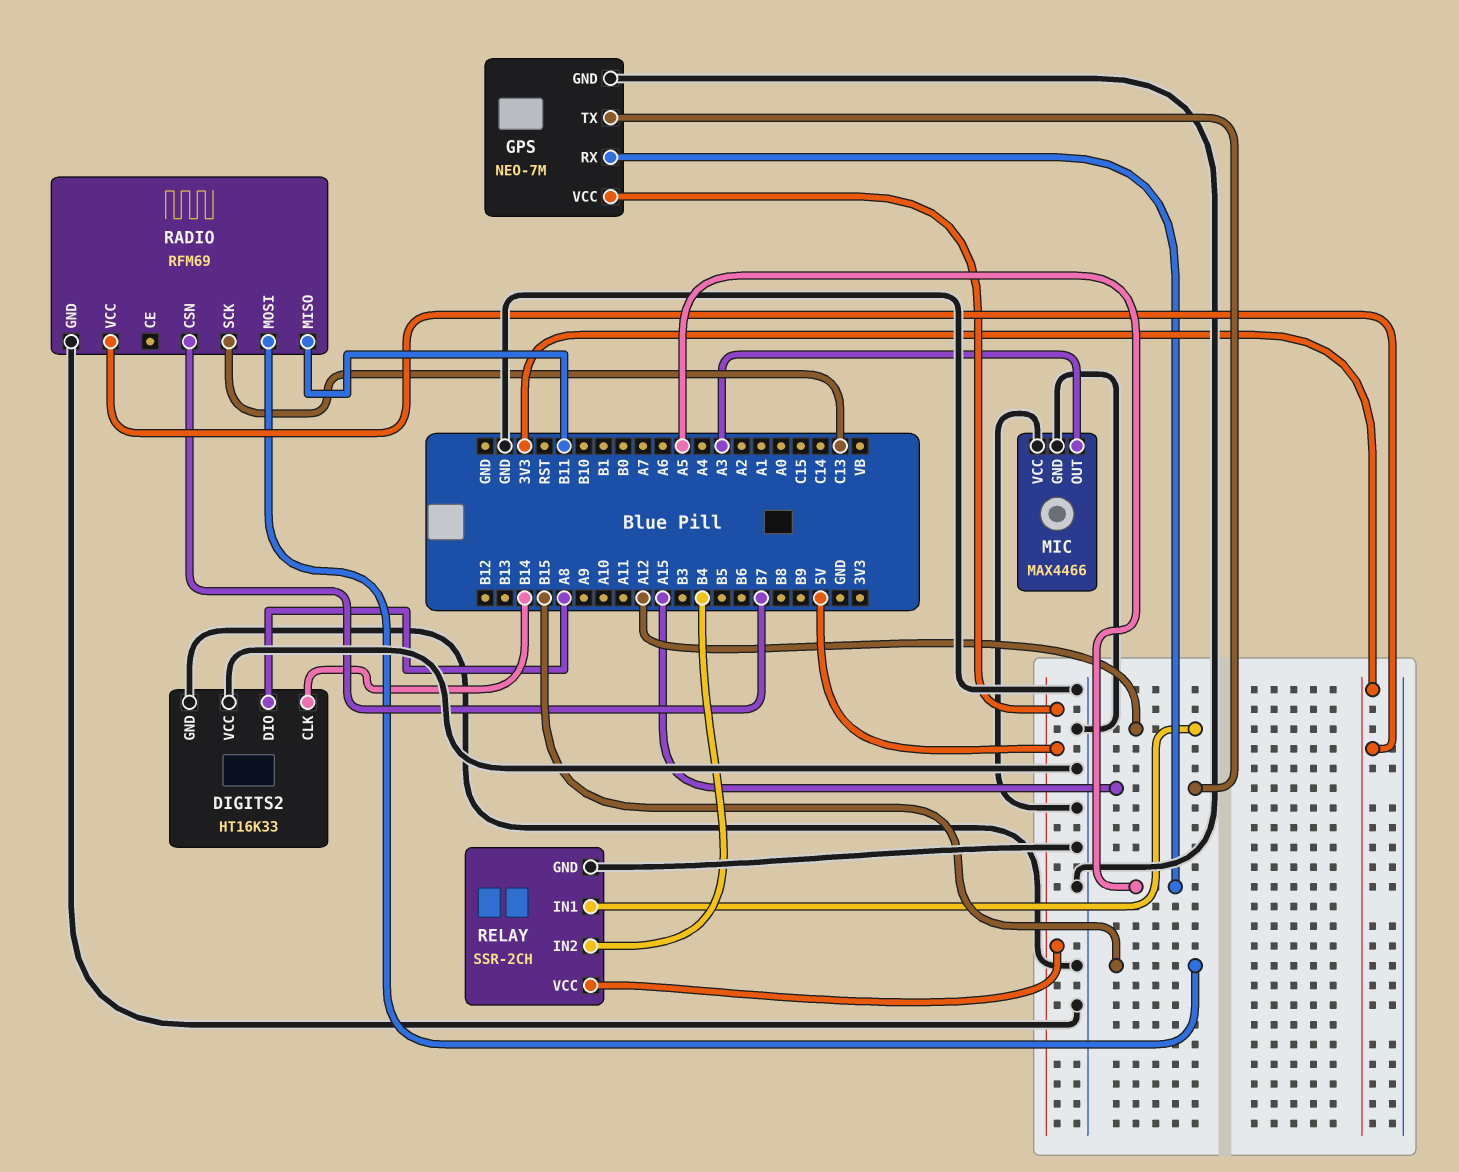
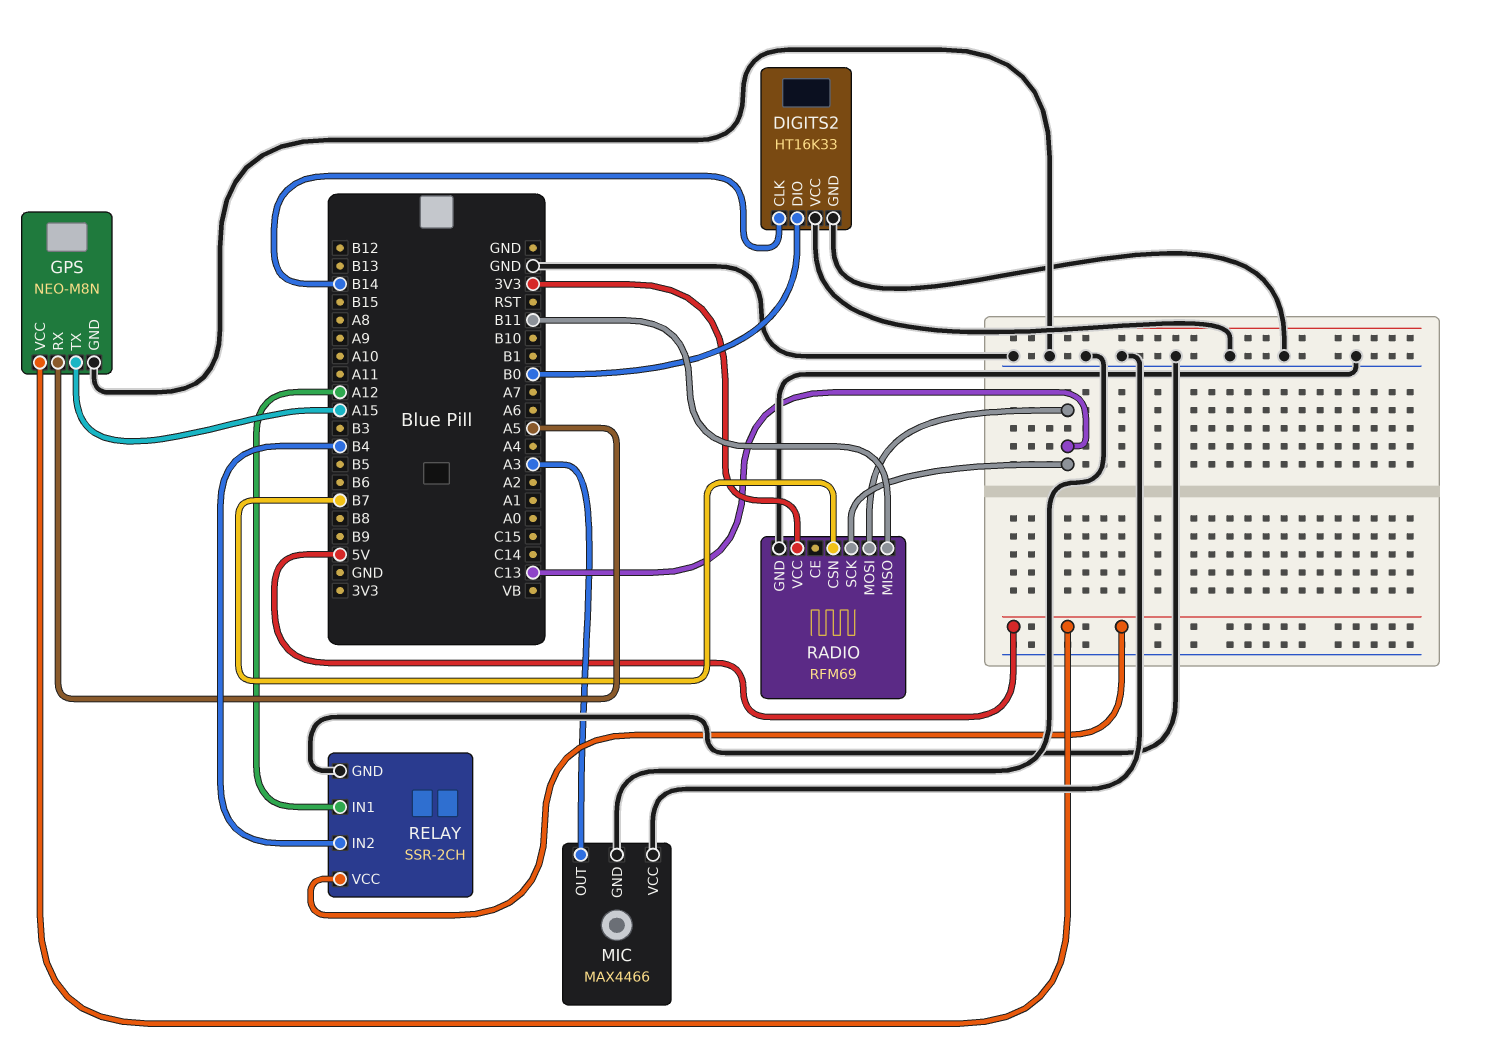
DIGITS2 pin DIO: A8 -> B0
GPS: NEO-7M -> NEO-M8N
RADIO pin MOSI: B15 -> C13

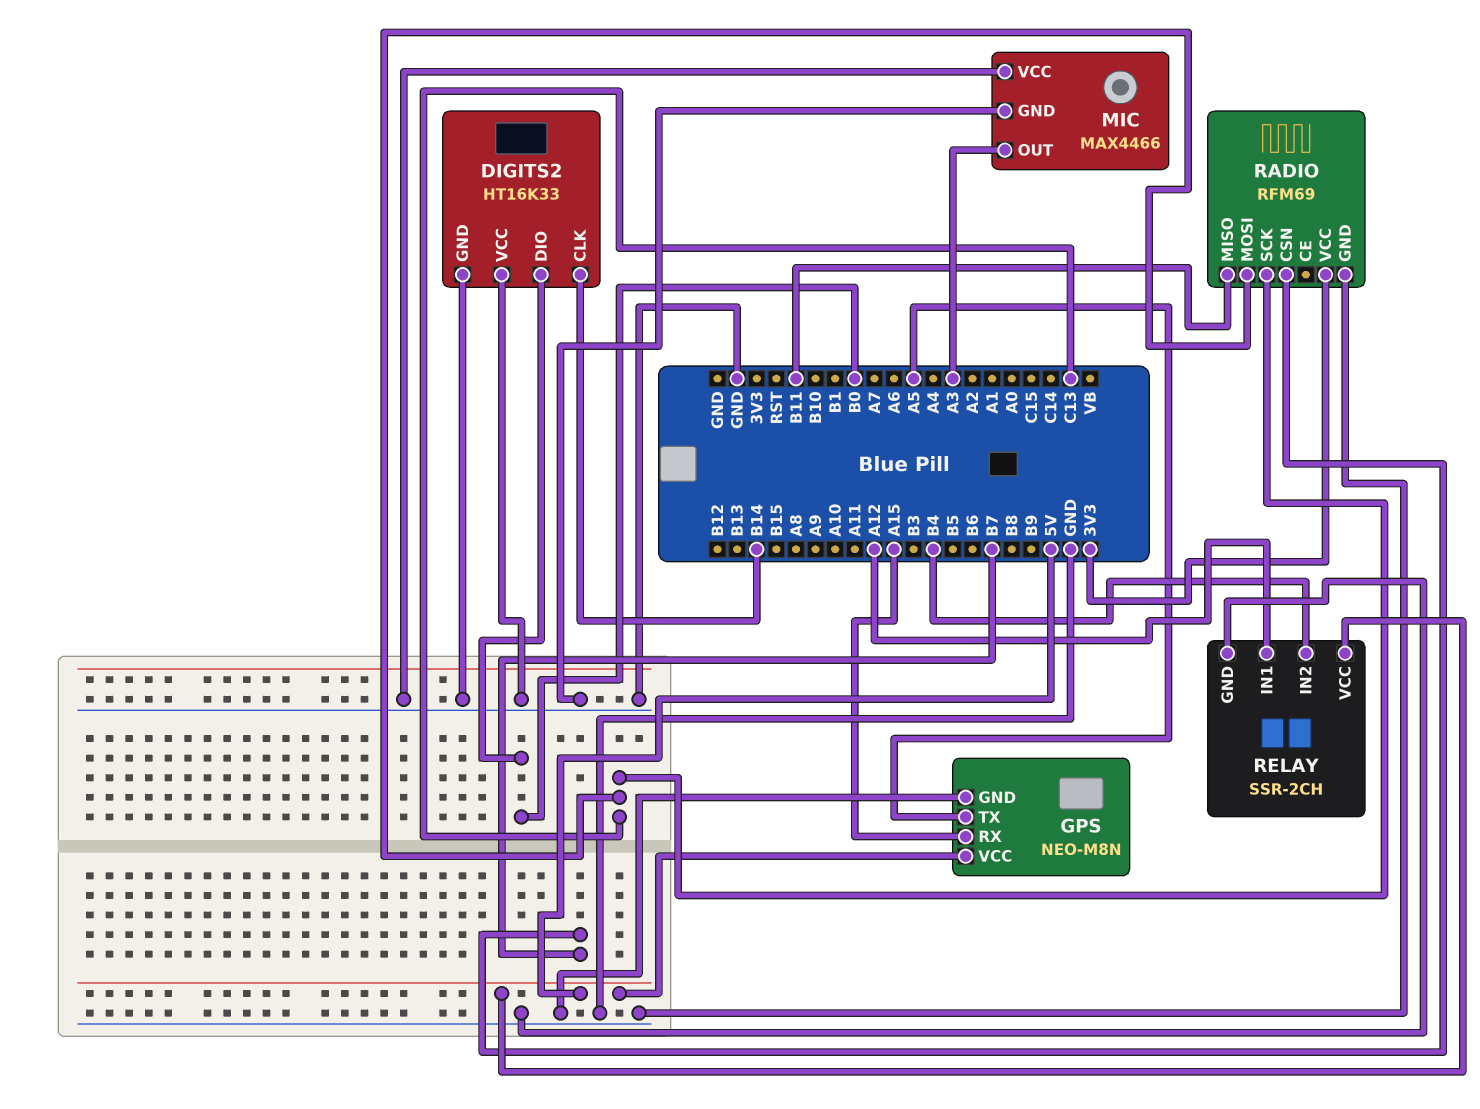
GPS pin RX: A5 -> A15
GPS pin TX: A15 -> A5

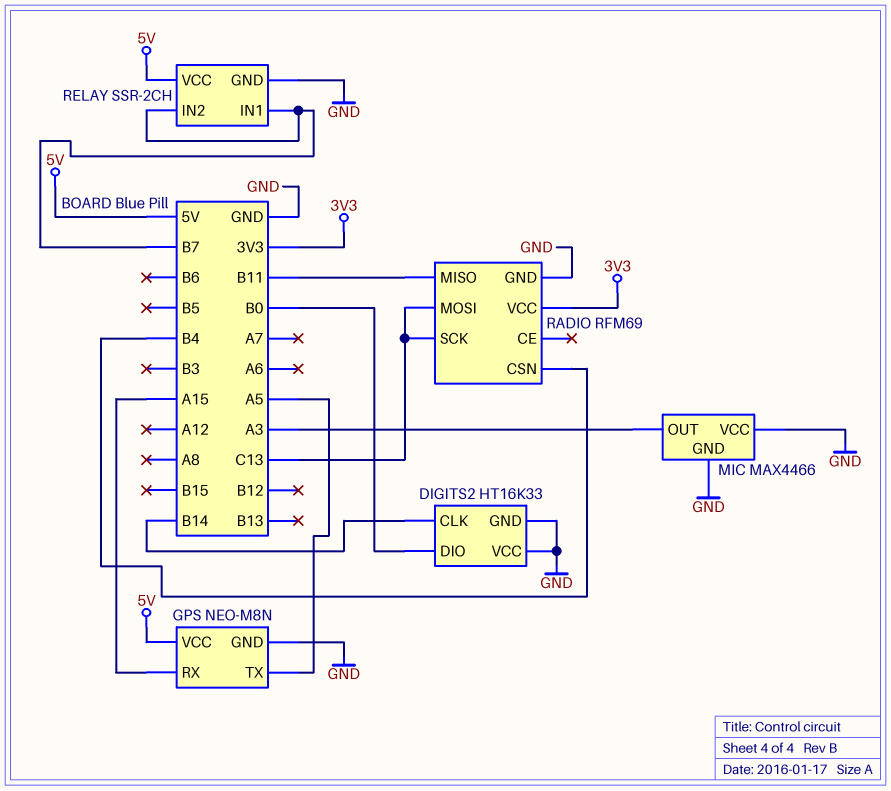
RADIO pin CSN: B7 -> B4
RELAY pin IN1: A12 -> B7
RELAY pin IN2: B4 -> B7

